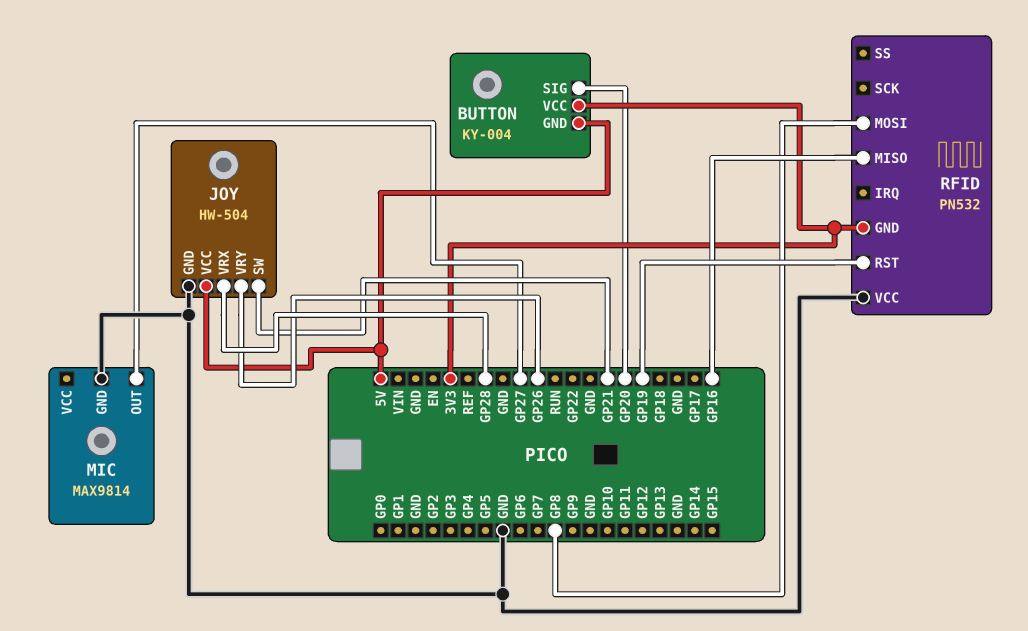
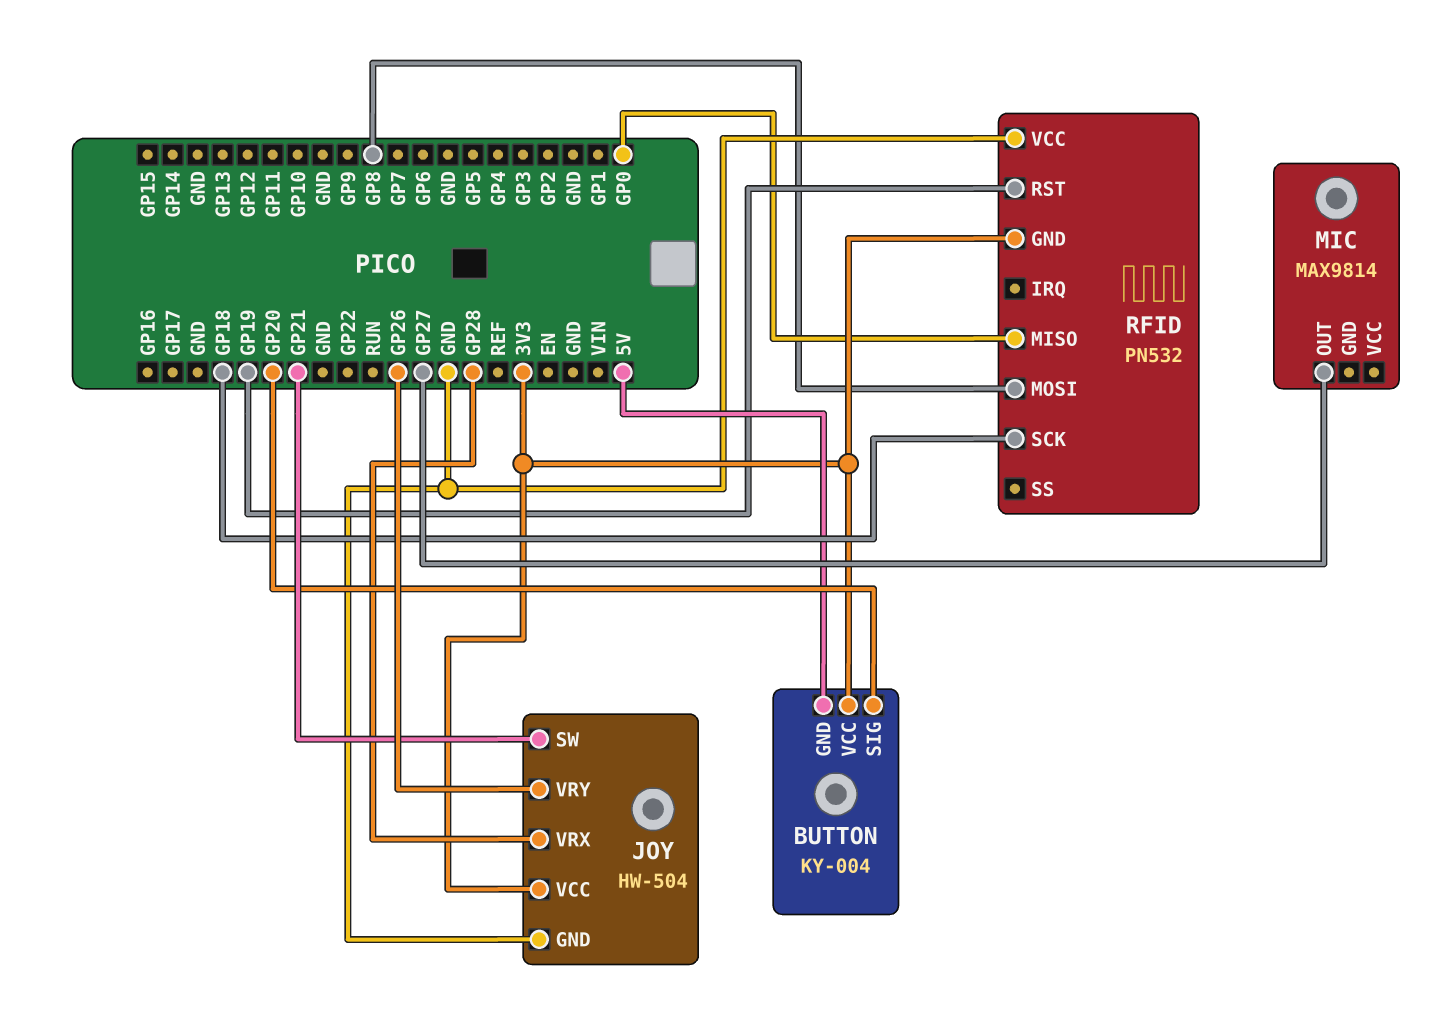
JOY pin VCC: 5V -> 3V3
MIC pin GND: GND -> none
RFID pin MISO: GP16 -> GP0
RFID pin SCK: none -> GP18

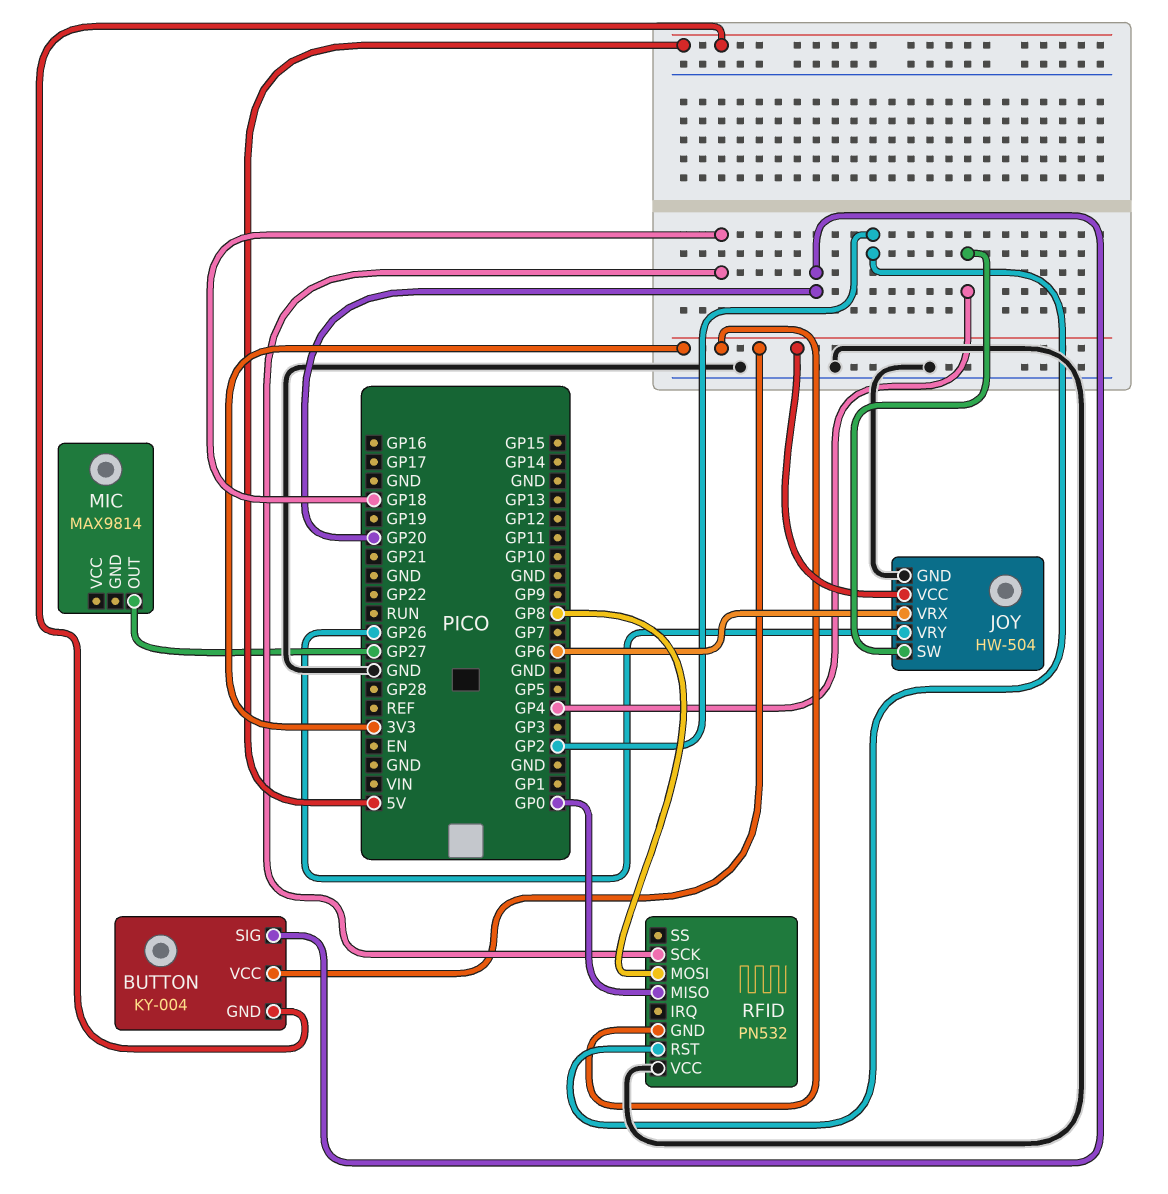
JOY pin SW: GP21 -> GP4
JOY pin VRX: GP28 -> GP6
RFID pin RST: GP19 -> GP2

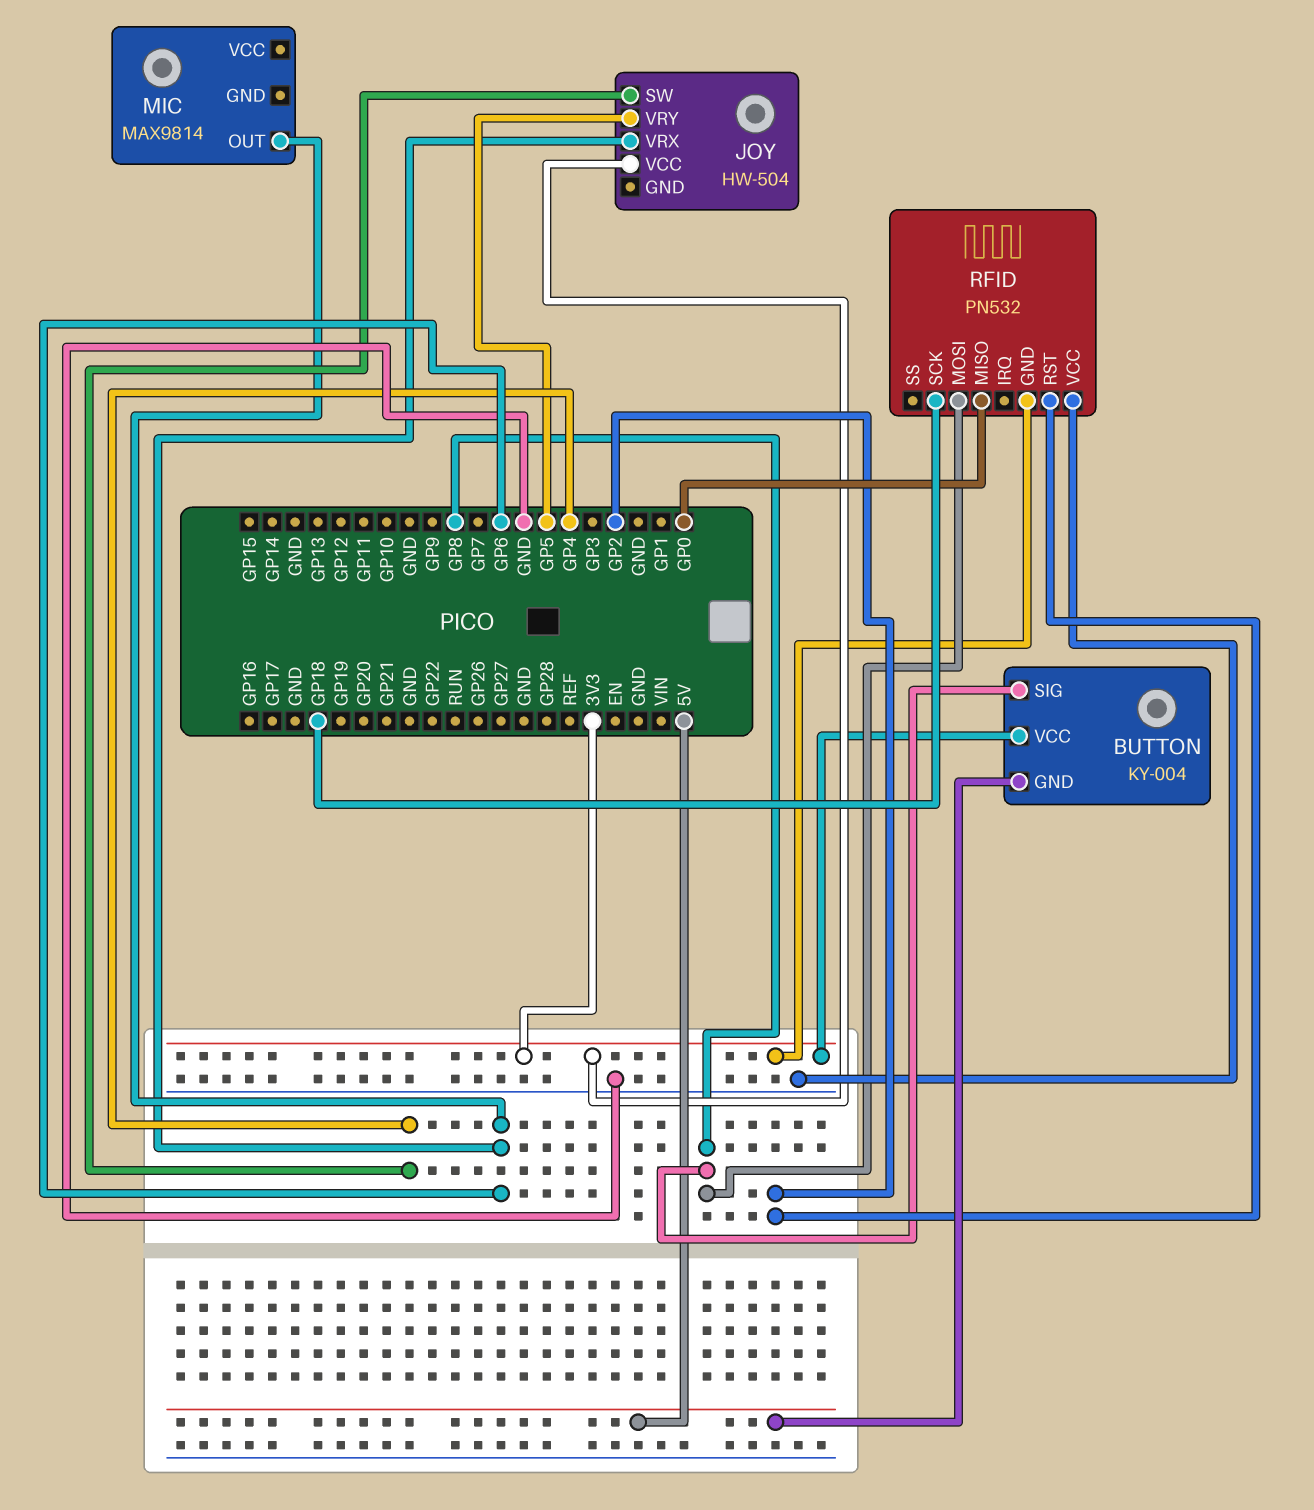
BUTTON pin SIG: GP20 -> GP8
JOY pin GND: GND -> none
JOY pin VRY: GP26 -> GP5
MIC pin OUT: GP27 -> GP6

